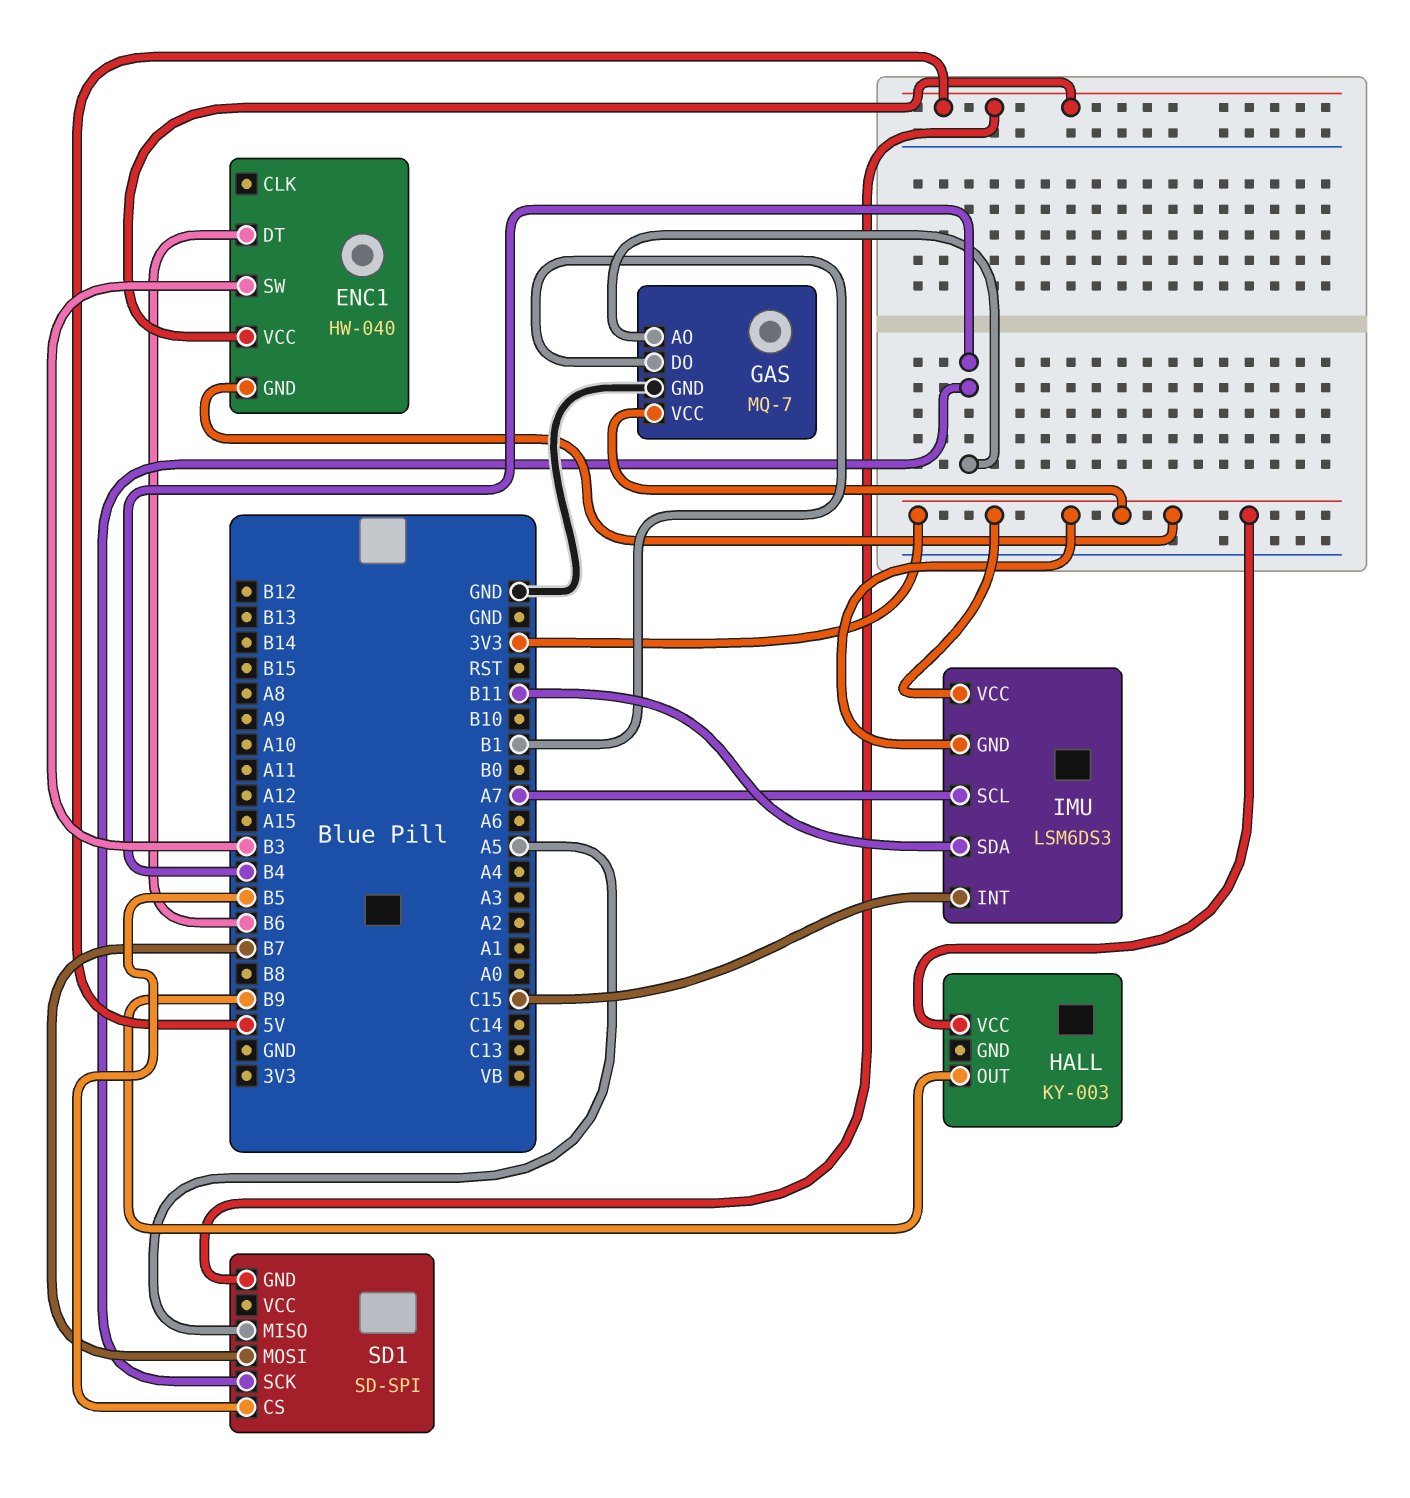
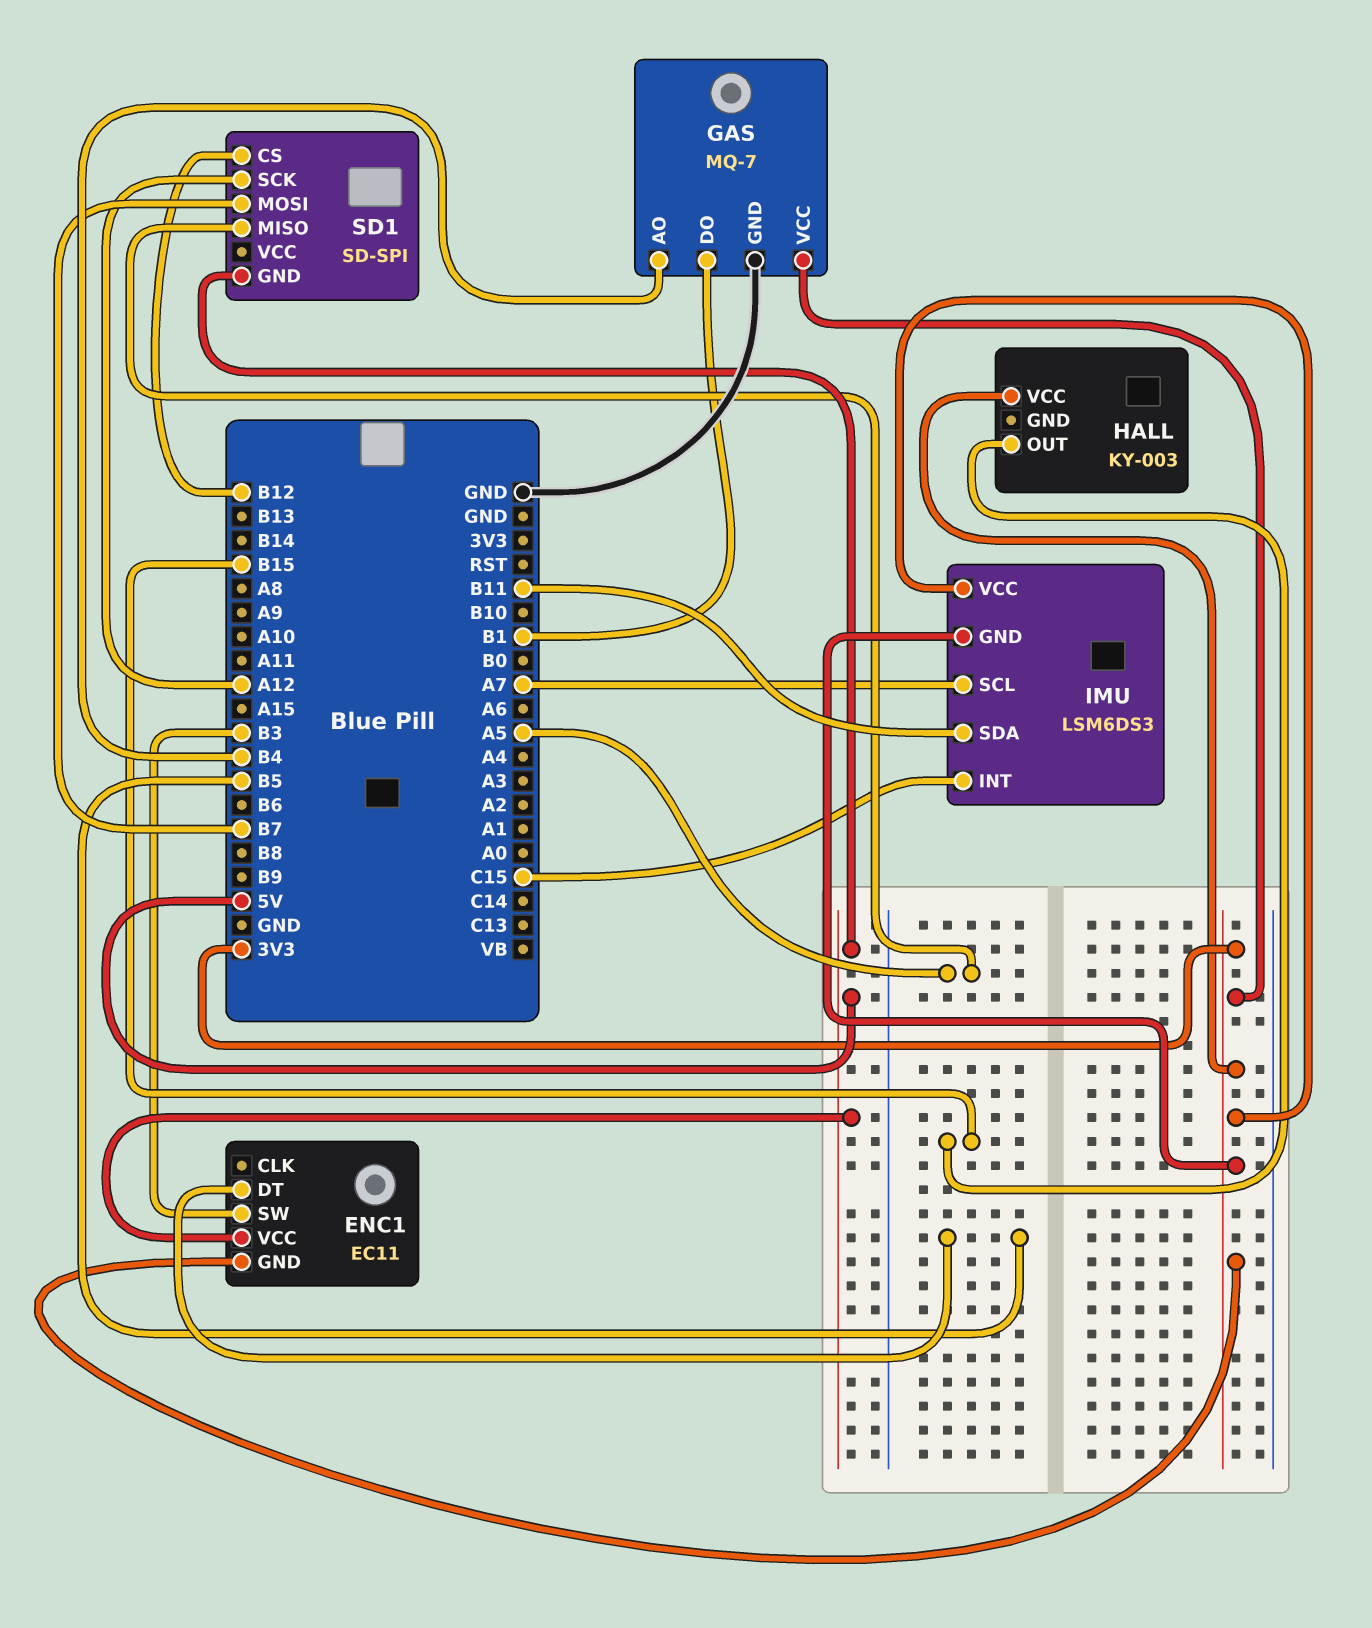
ENC1: HW-040 -> EC11
ENC1 pin DT: B6 -> B5
HALL pin OUT: B9 -> B15
SD1 pin CS: B5 -> B12
SD1 pin SCK: B4 -> A12

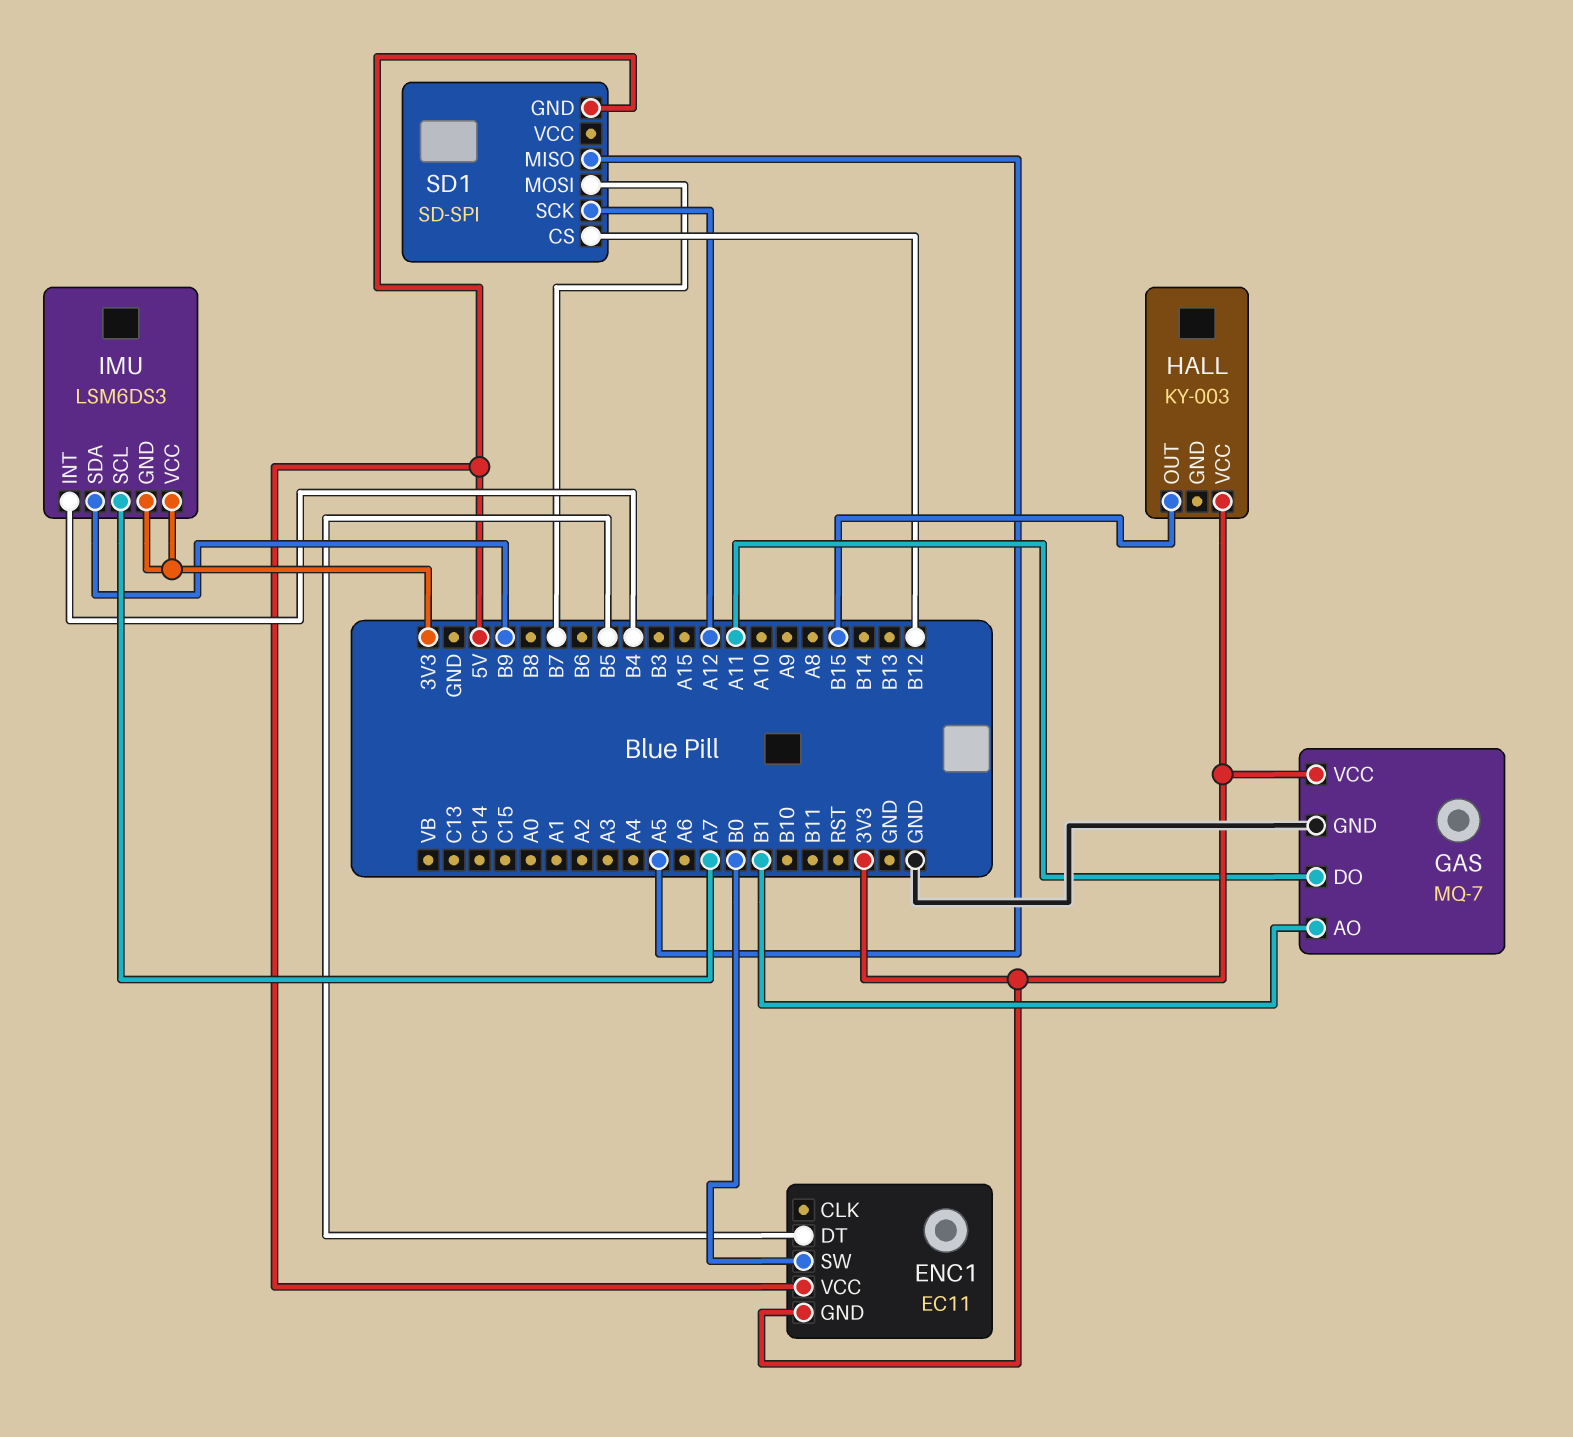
ENC1 pin SW: B3 -> B0
GAS pin AO: B4 -> B1
GAS pin DO: B1 -> A11
IMU pin INT: C15 -> B4
IMU pin SDA: B11 -> B9

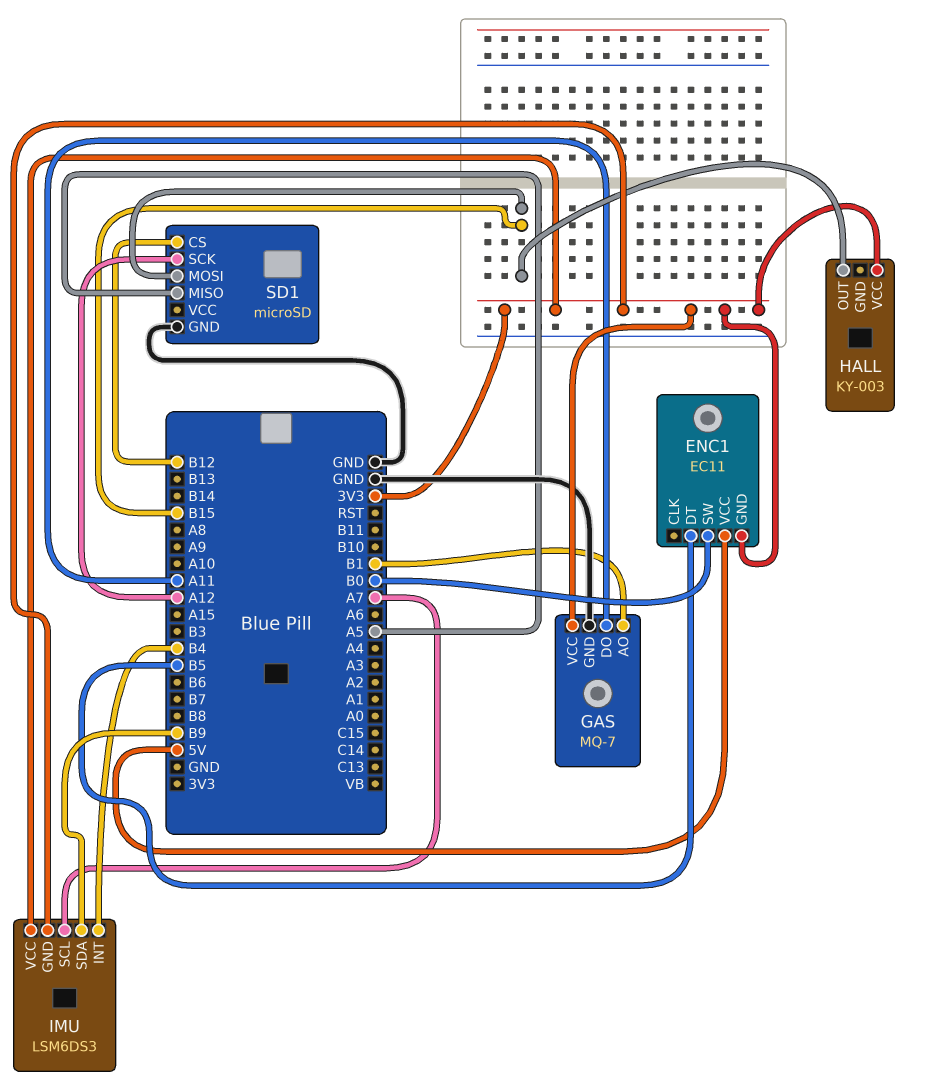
SD1: SD-SPI -> microSD
SD1 pin GND: 5V -> GND
SD1 pin MOSI: B7 -> B15

